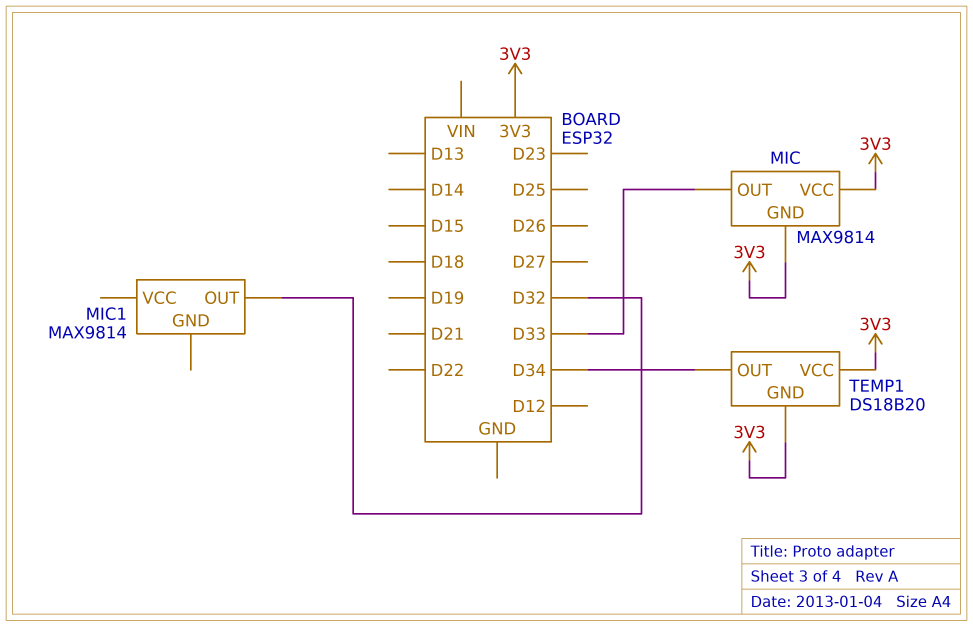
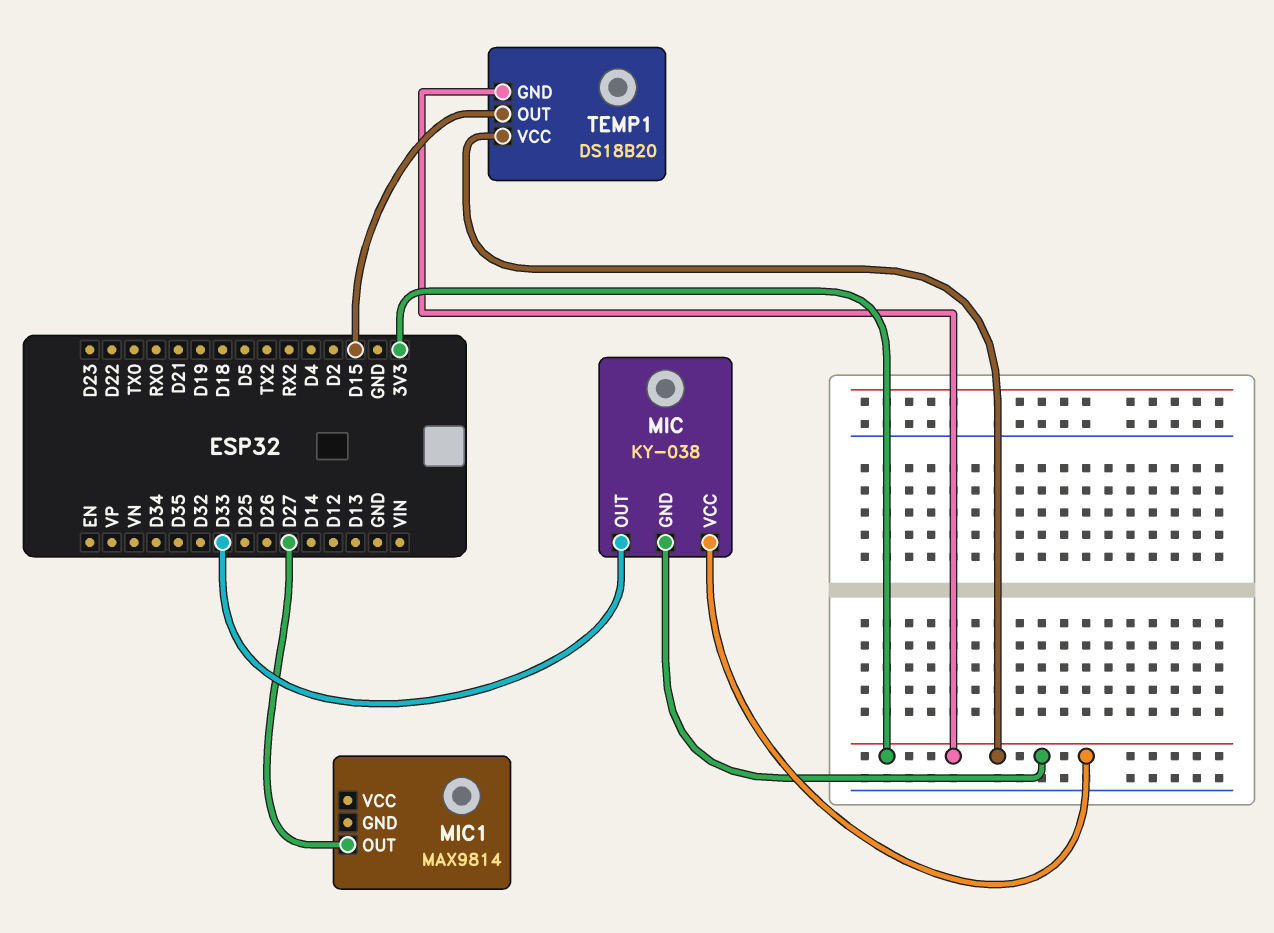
MIC: MAX9814 -> KY-038
MIC1 pin OUT: D32 -> D27
TEMP1 pin OUT: D34 -> D15

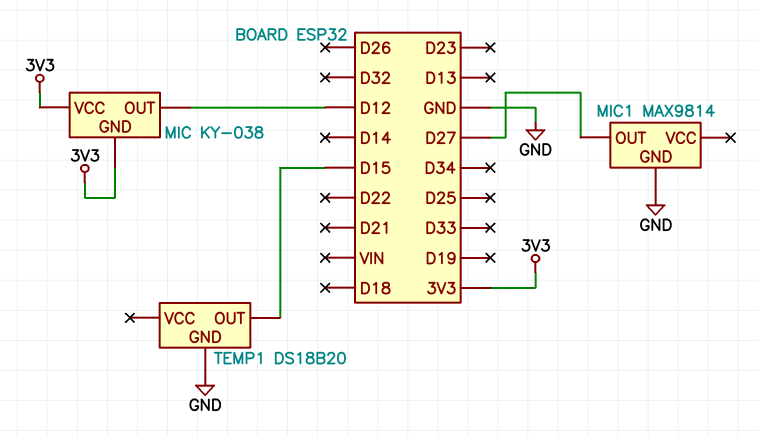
MIC pin OUT: D33 -> D12
MIC1 pin GND: none -> GND
TEMP1 pin GND: 3V3 -> GND
TEMP1 pin VCC: 3V3 -> none

